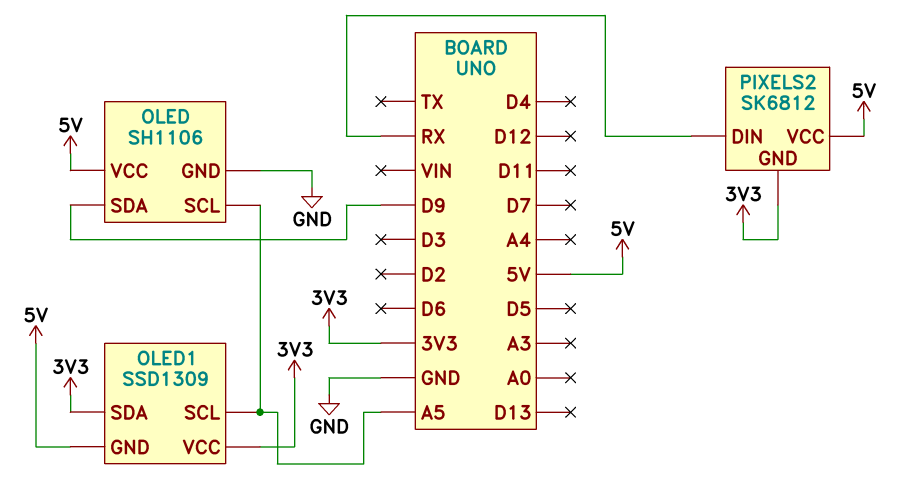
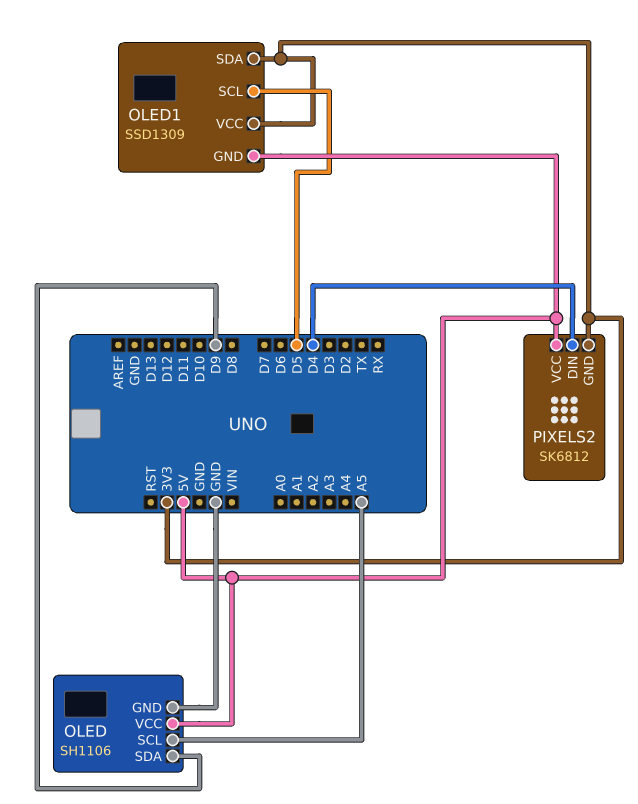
OLED1 pin SCL: A5 -> D5
PIXELS2 pin DIN: RX -> D4

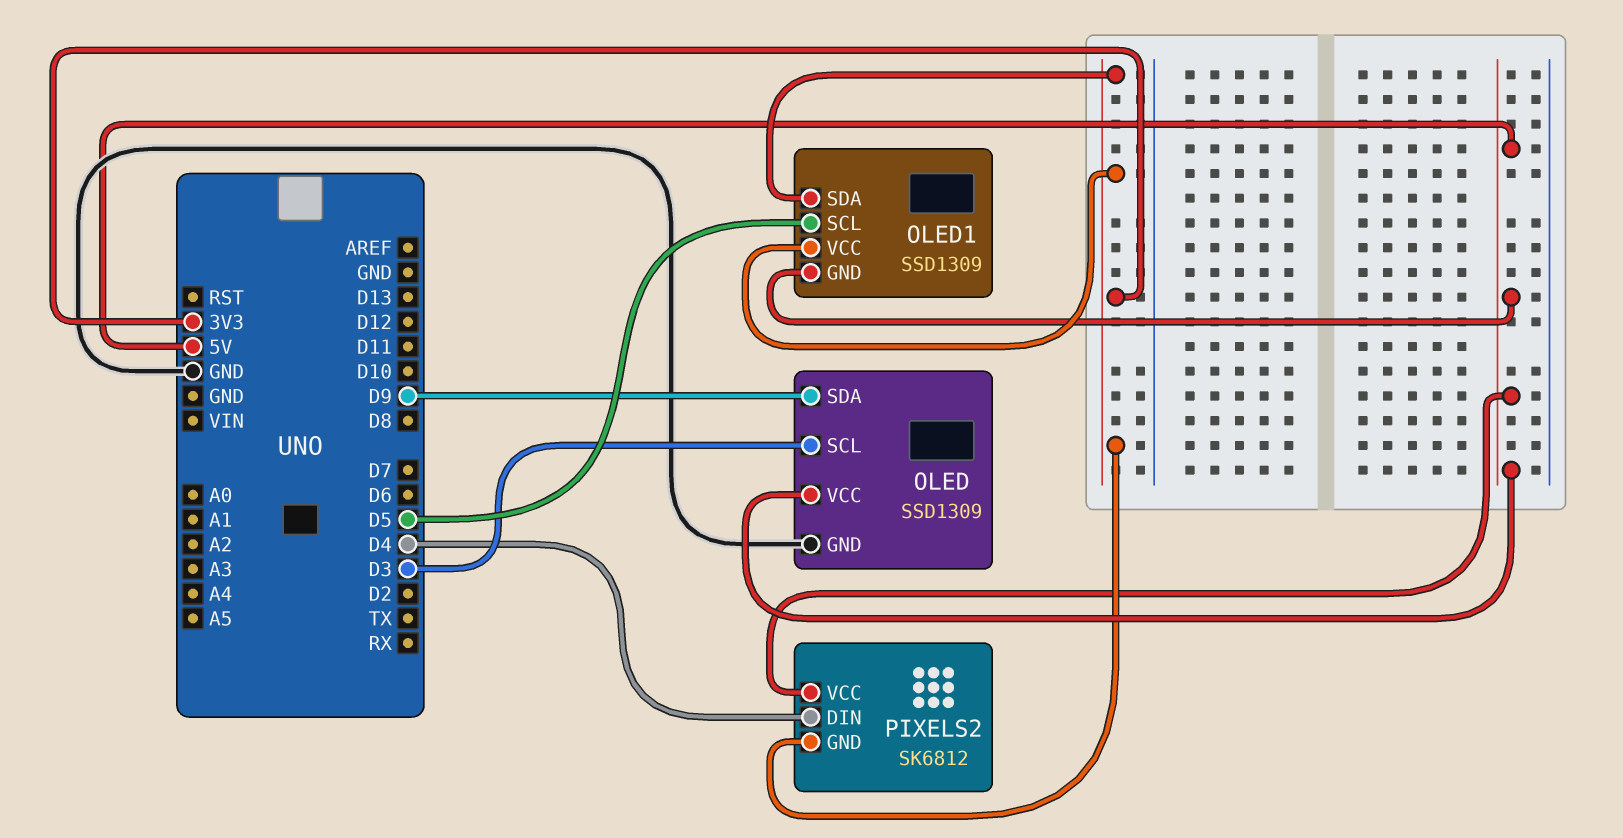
OLED: SH1106 -> SSD1309
OLED pin SCL: A5 -> D3

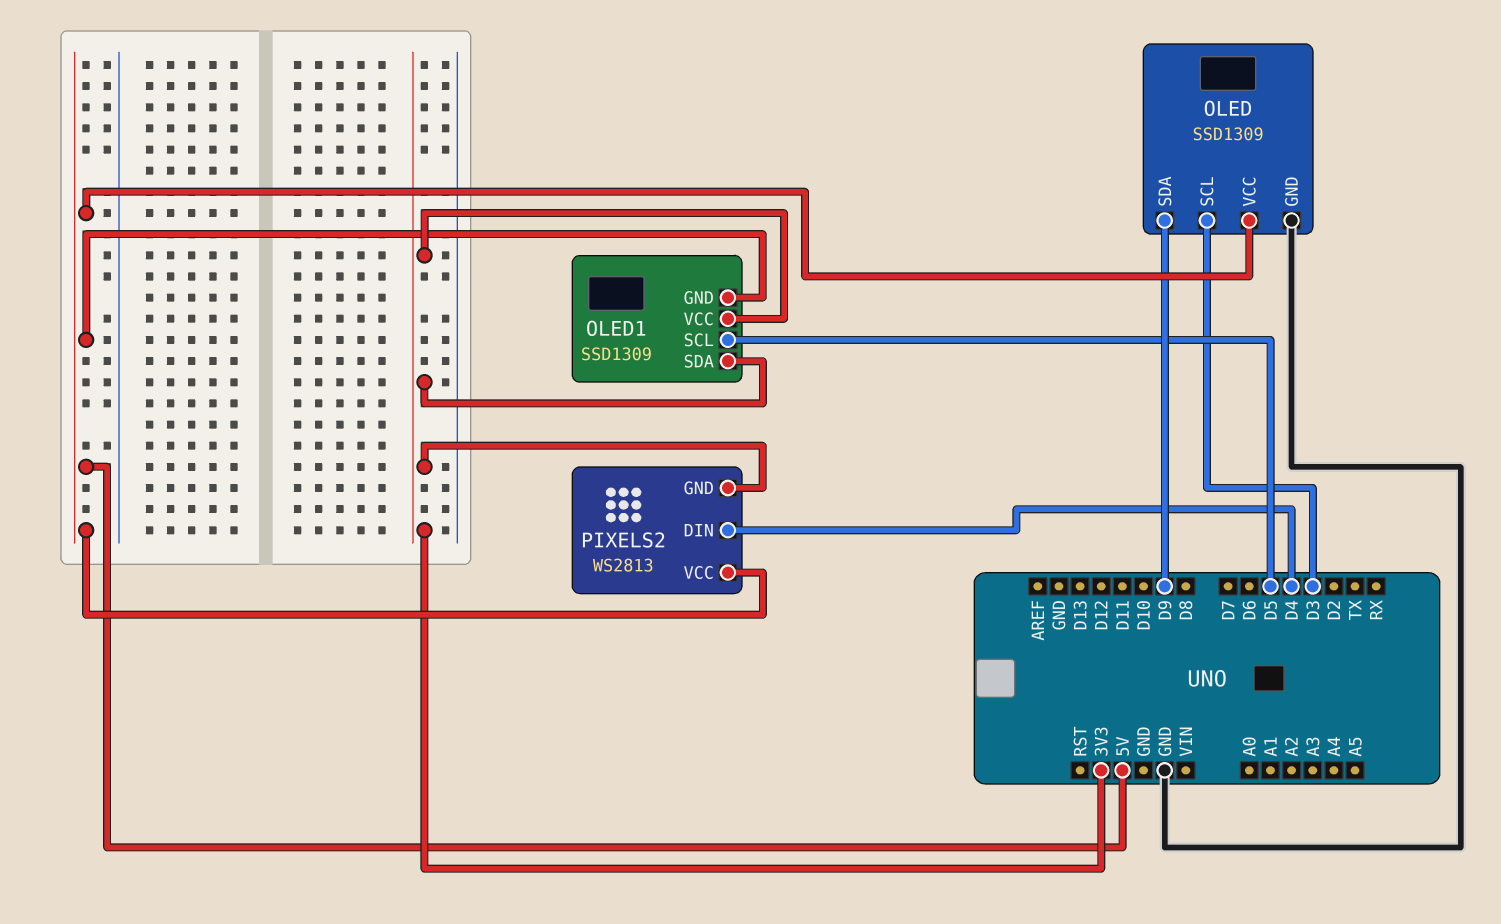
PIXELS2: SK6812 -> WS2813

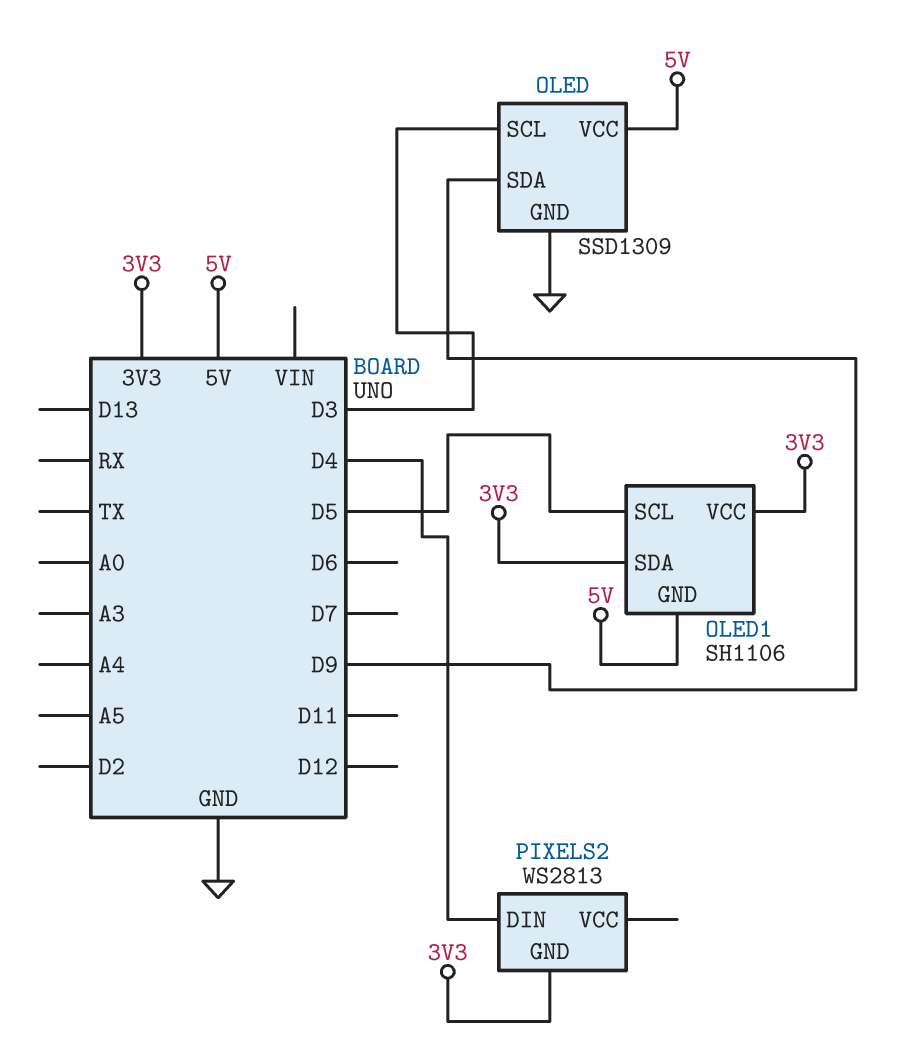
OLED1: SSD1309 -> SH1106
PIXELS2 pin VCC: 5V -> none

